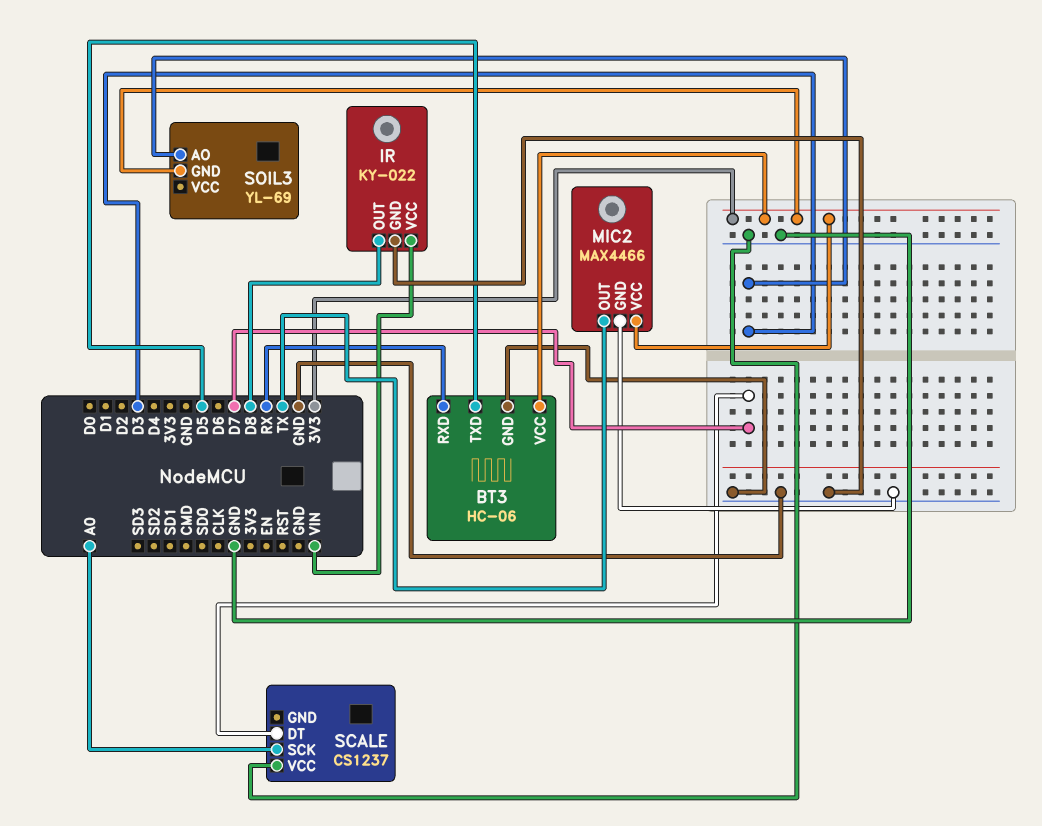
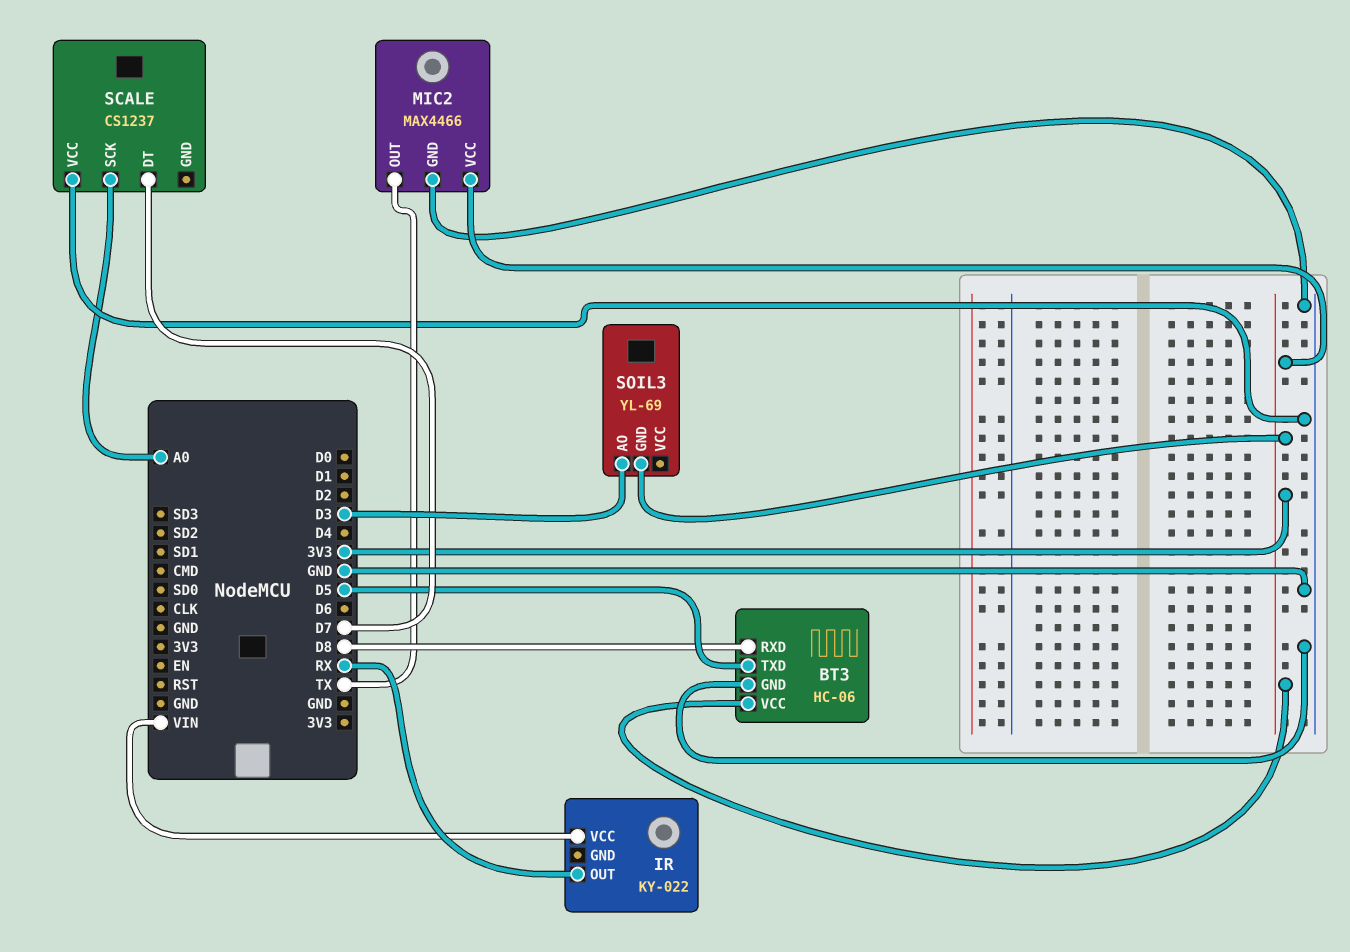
BT3 pin RXD: RX -> D8
IR pin GND: GND -> none
IR pin OUT: D8 -> RX

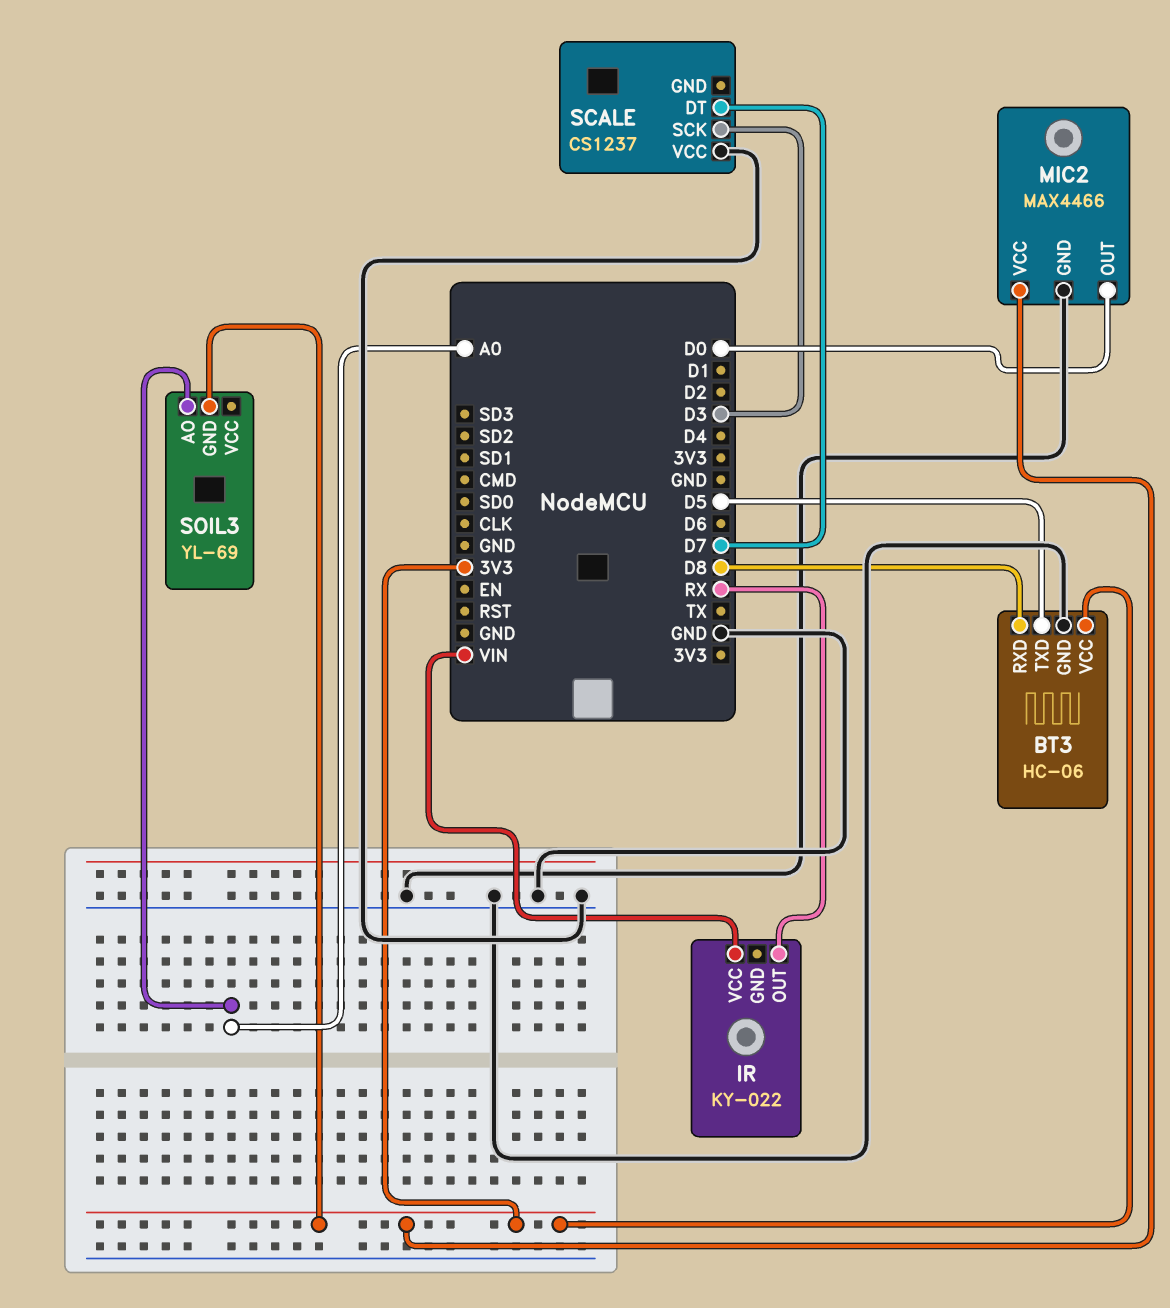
MIC2 pin OUT: TX -> D0
SCALE pin SCK: A0 -> D3
SOIL3 pin AO: D3 -> A0

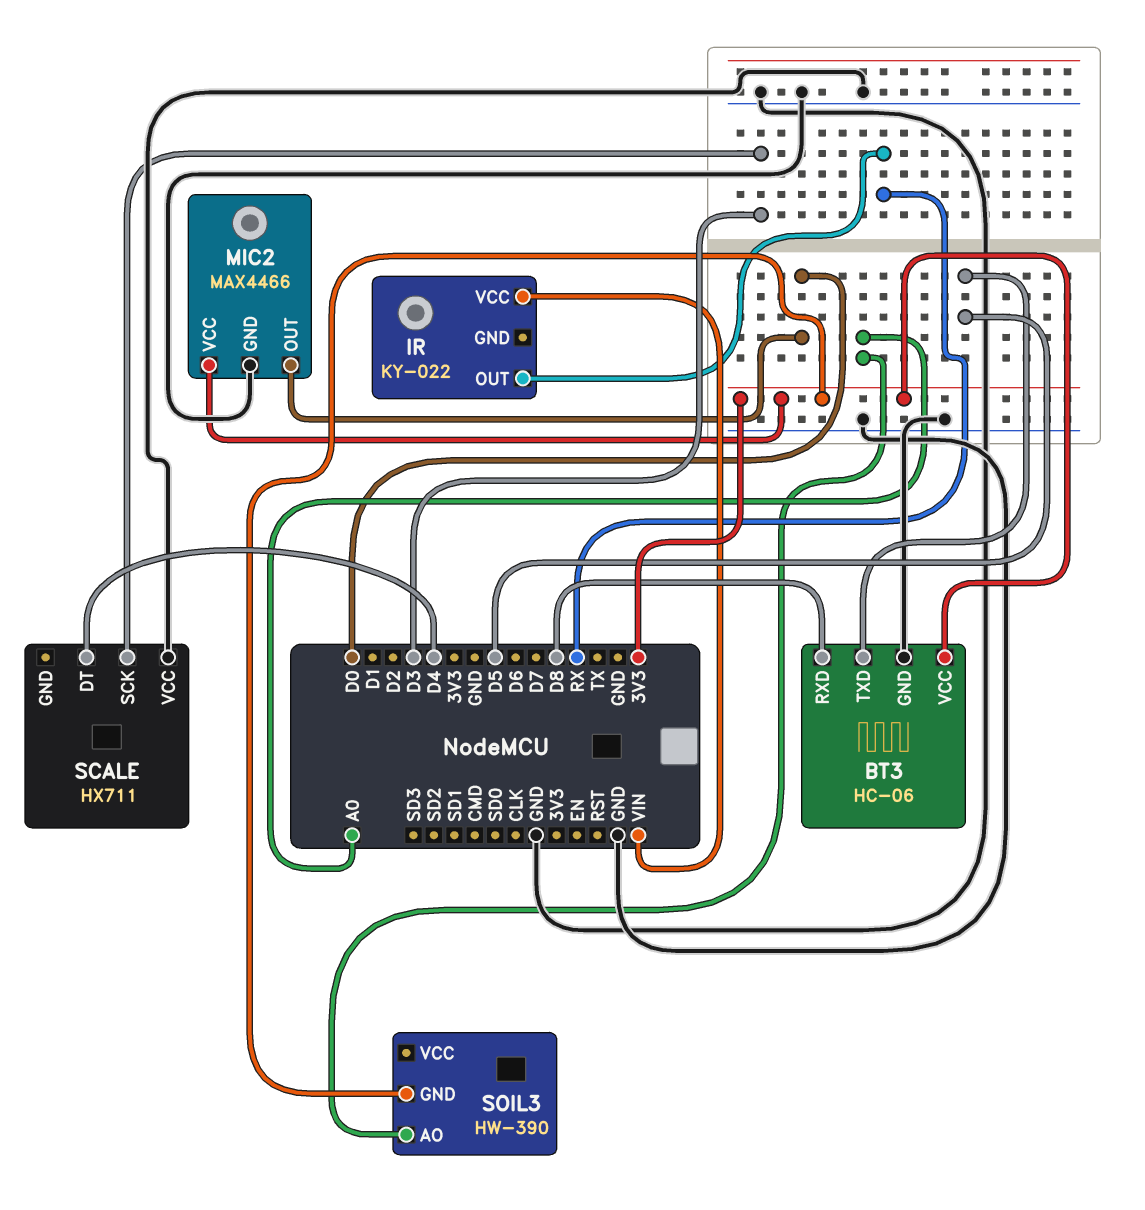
SCALE: CS1237 -> HX711
SCALE pin DT: D7 -> D4
SOIL3: YL-69 -> HW-390

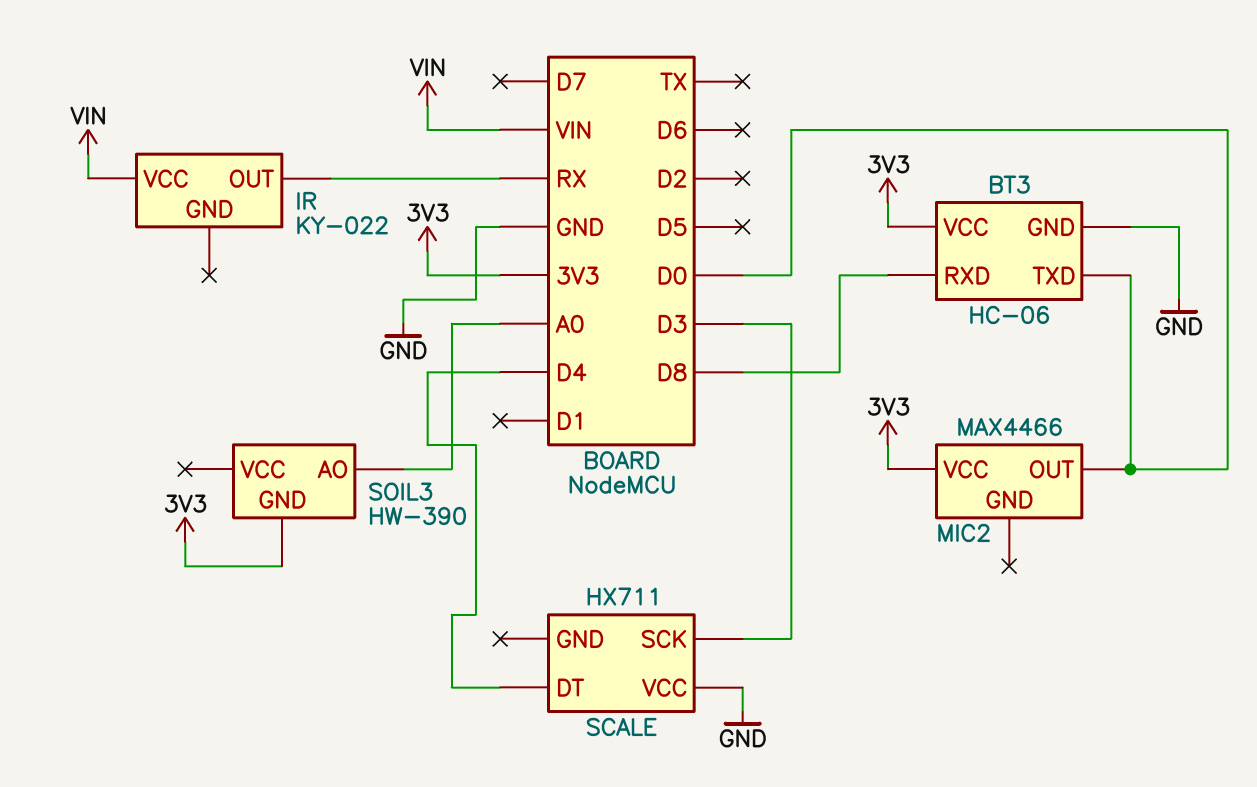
BT3 pin TXD: D5 -> D0
MIC2 pin GND: GND -> none

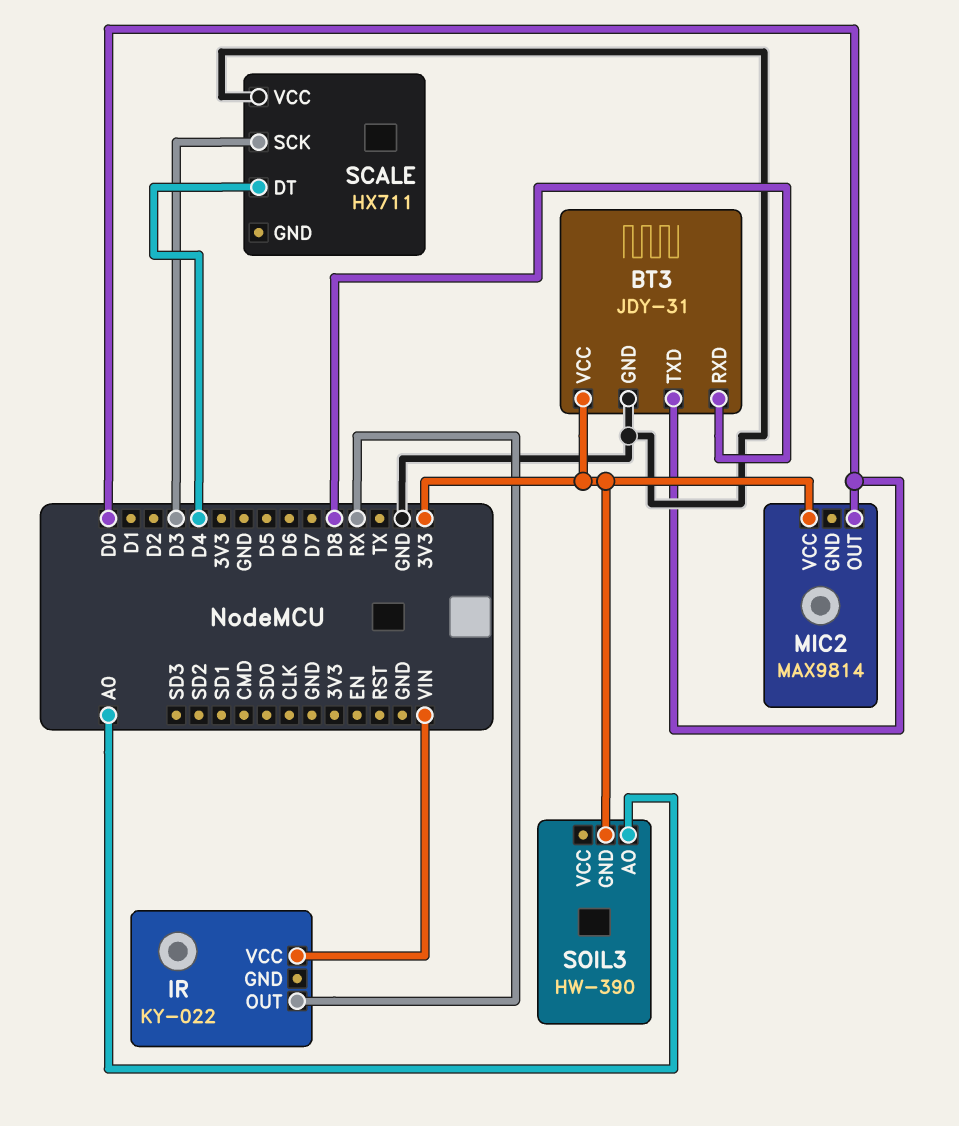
BT3: HC-06 -> JDY-31
MIC2: MAX4466 -> MAX9814

